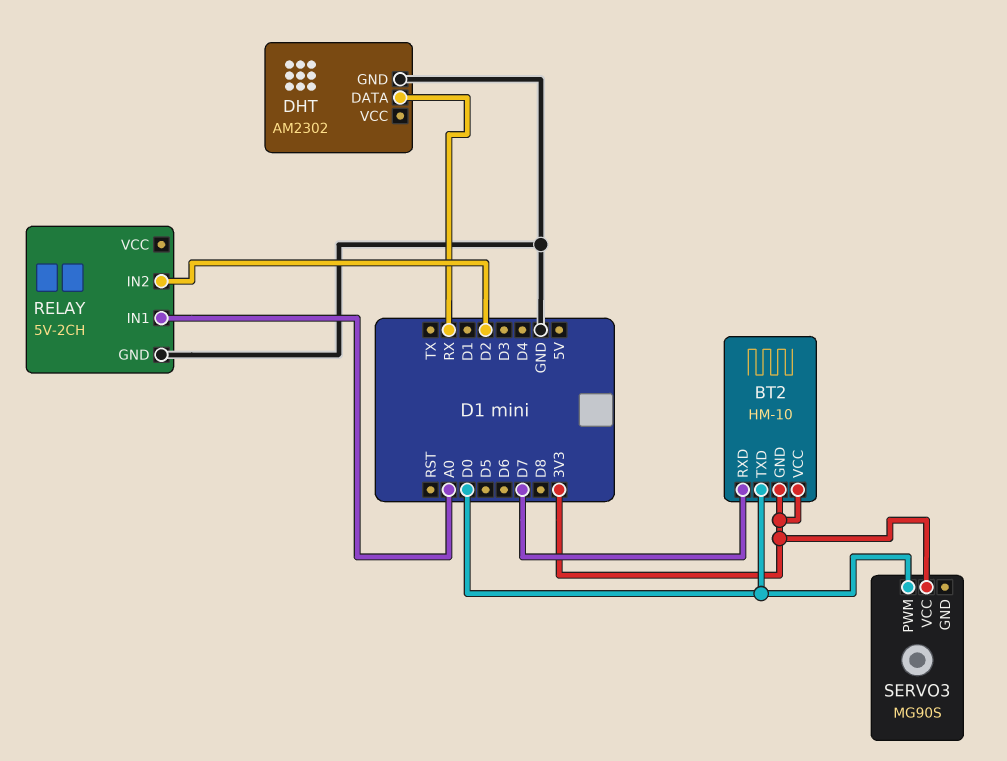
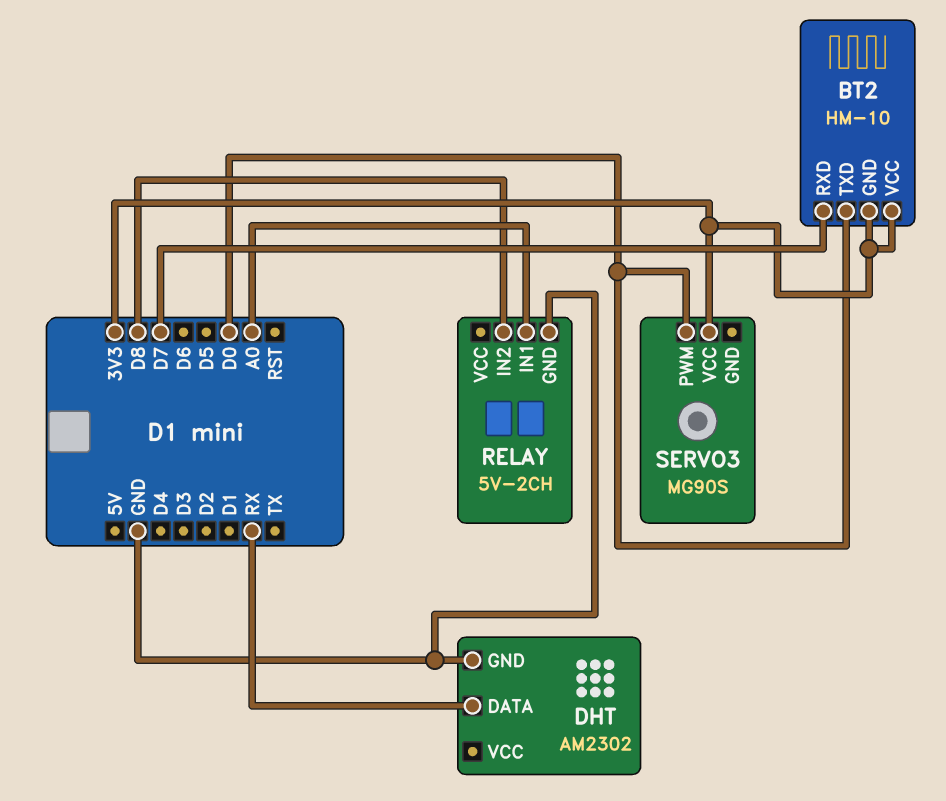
RELAY pin IN2: D2 -> D8

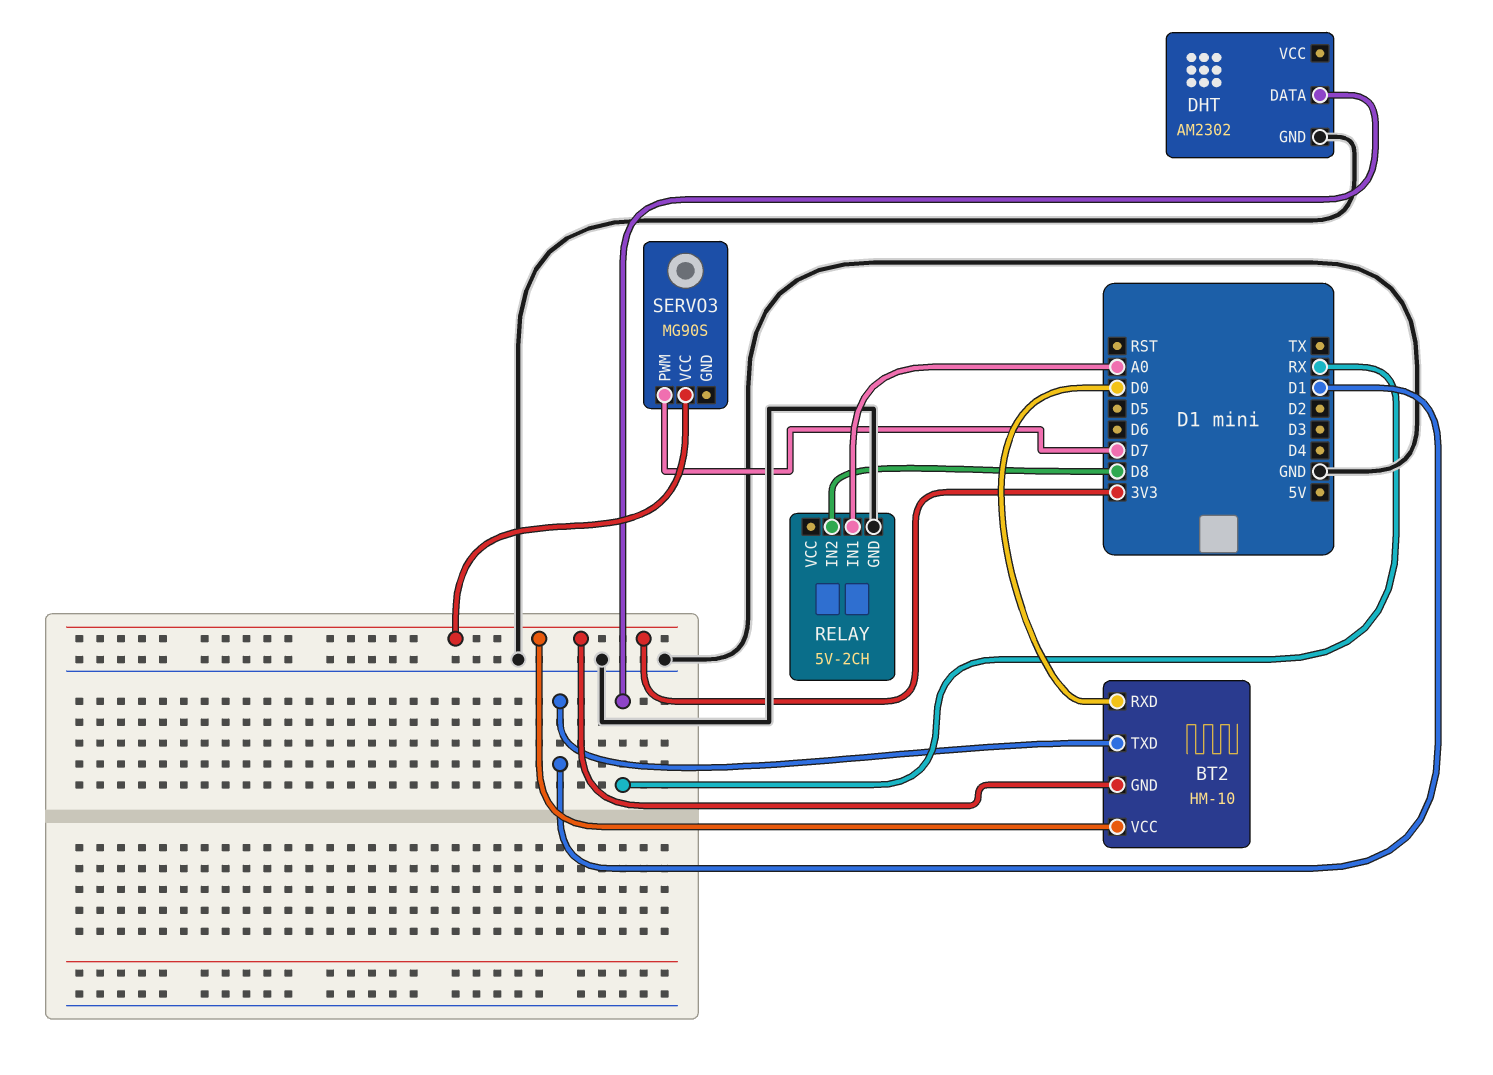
BT2 pin RXD: D7 -> D0
BT2 pin TXD: D0 -> D1
SERVO3 pin PWM: D0 -> D7

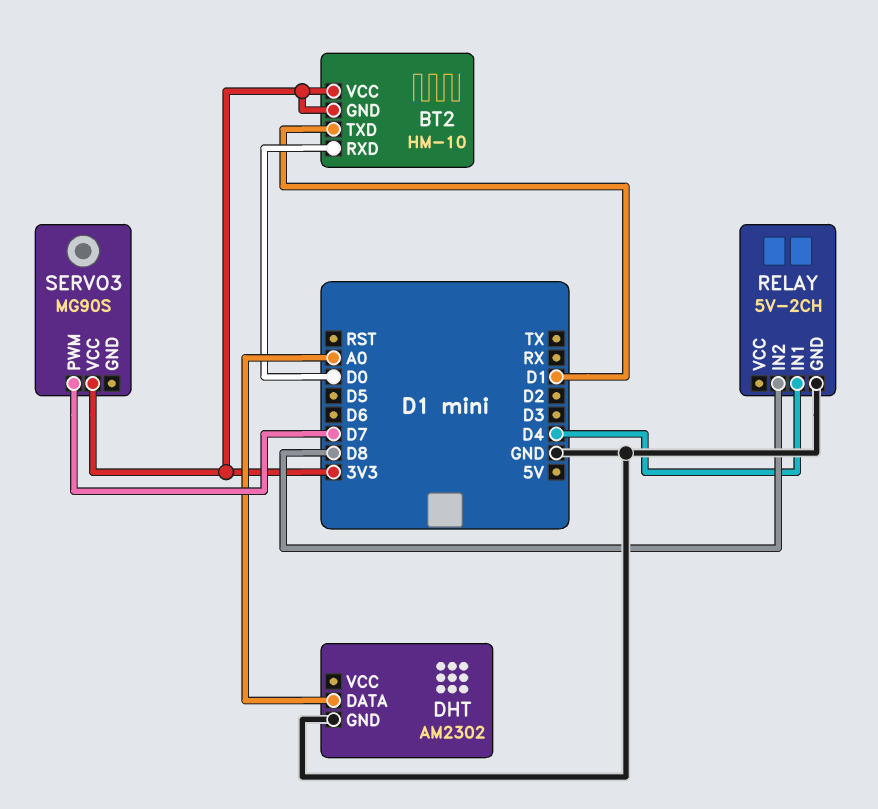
DHT pin DATA: RX -> A0
RELAY pin IN1: A0 -> D4

